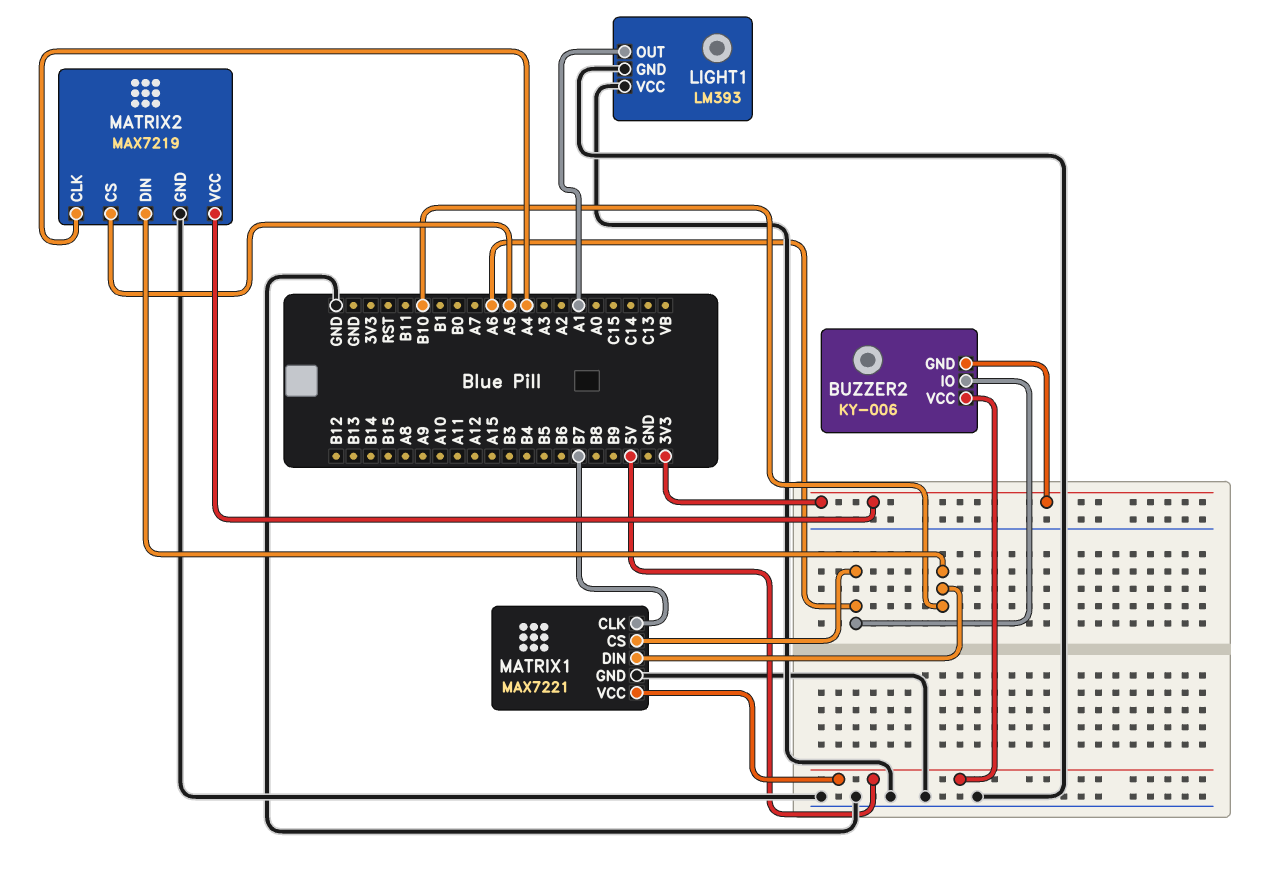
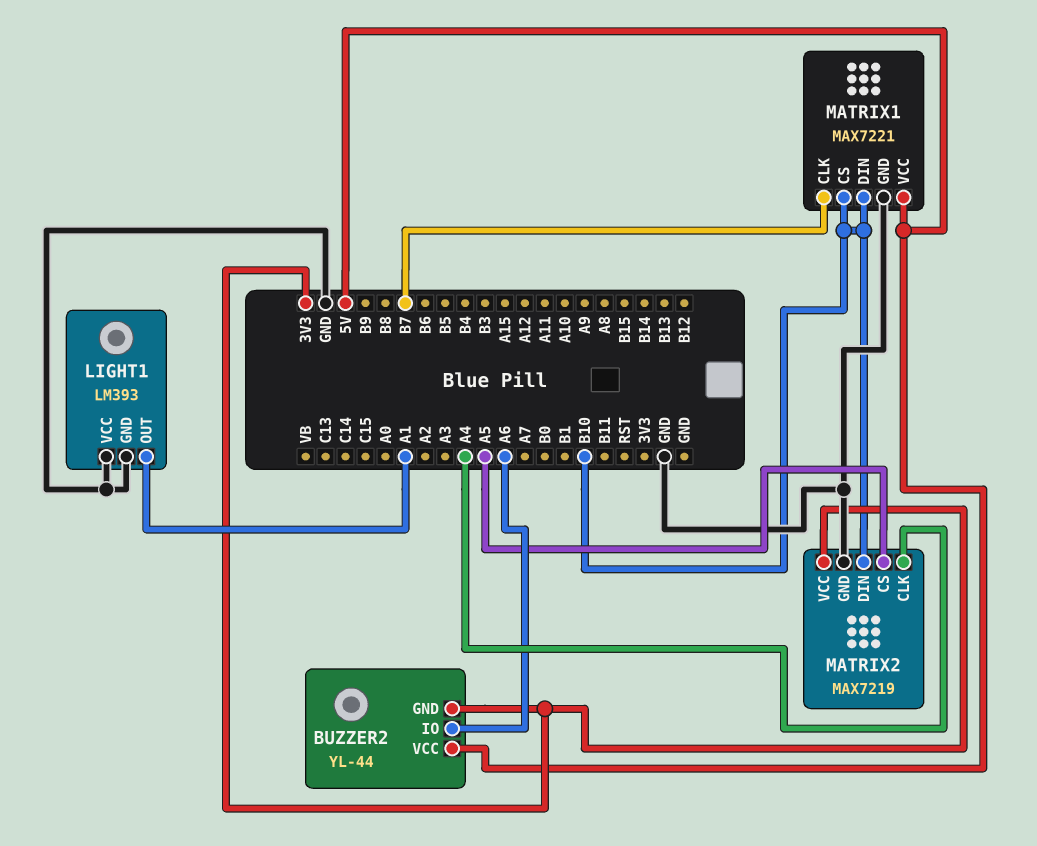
BUZZER2: KY-006 -> YL-44
MATRIX1 pin CS: A6 -> B10

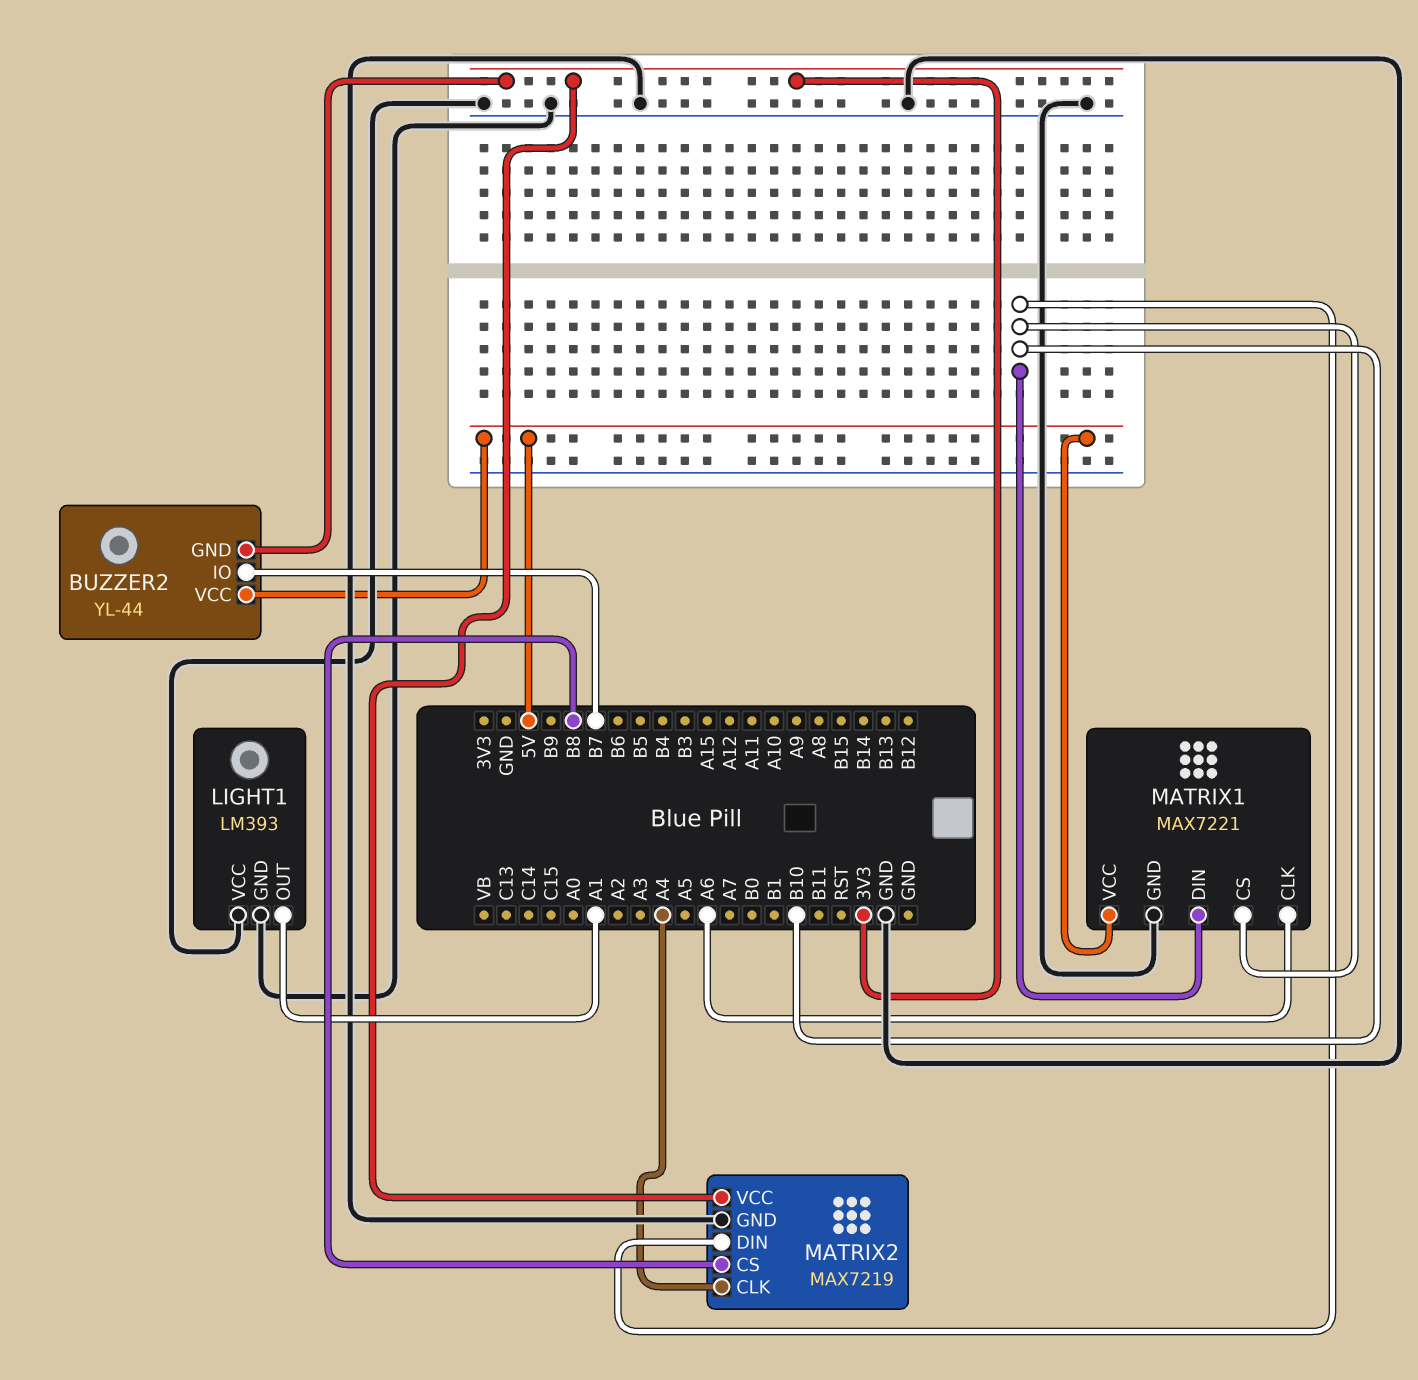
BUZZER2 pin IO: A6 -> B7
MATRIX1 pin CLK: B7 -> A6
MATRIX2 pin CS: A5 -> B8

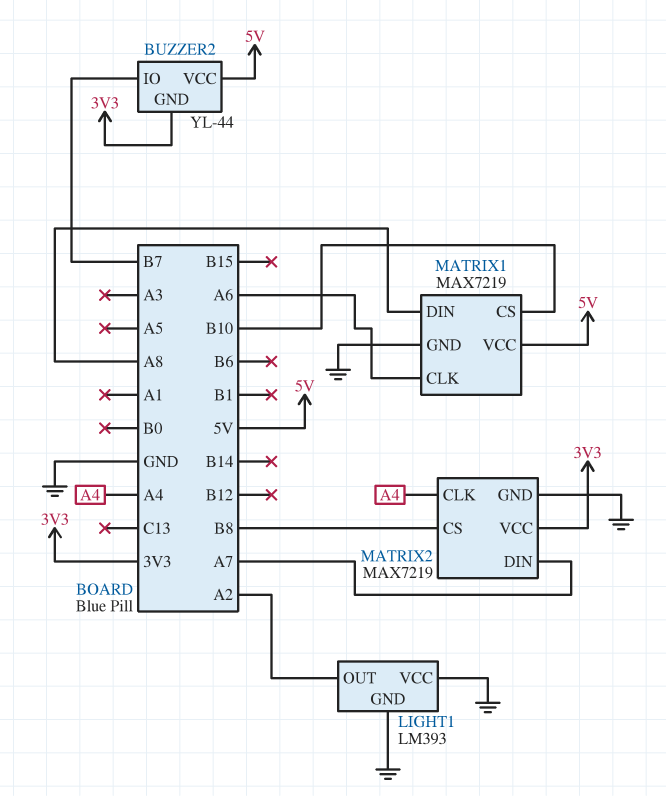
LIGHT1 pin OUT: A1 -> A2
MATRIX1: MAX7221 -> MAX7219
MATRIX1 pin DIN: B10 -> A8
MATRIX2 pin DIN: B10 -> A7

